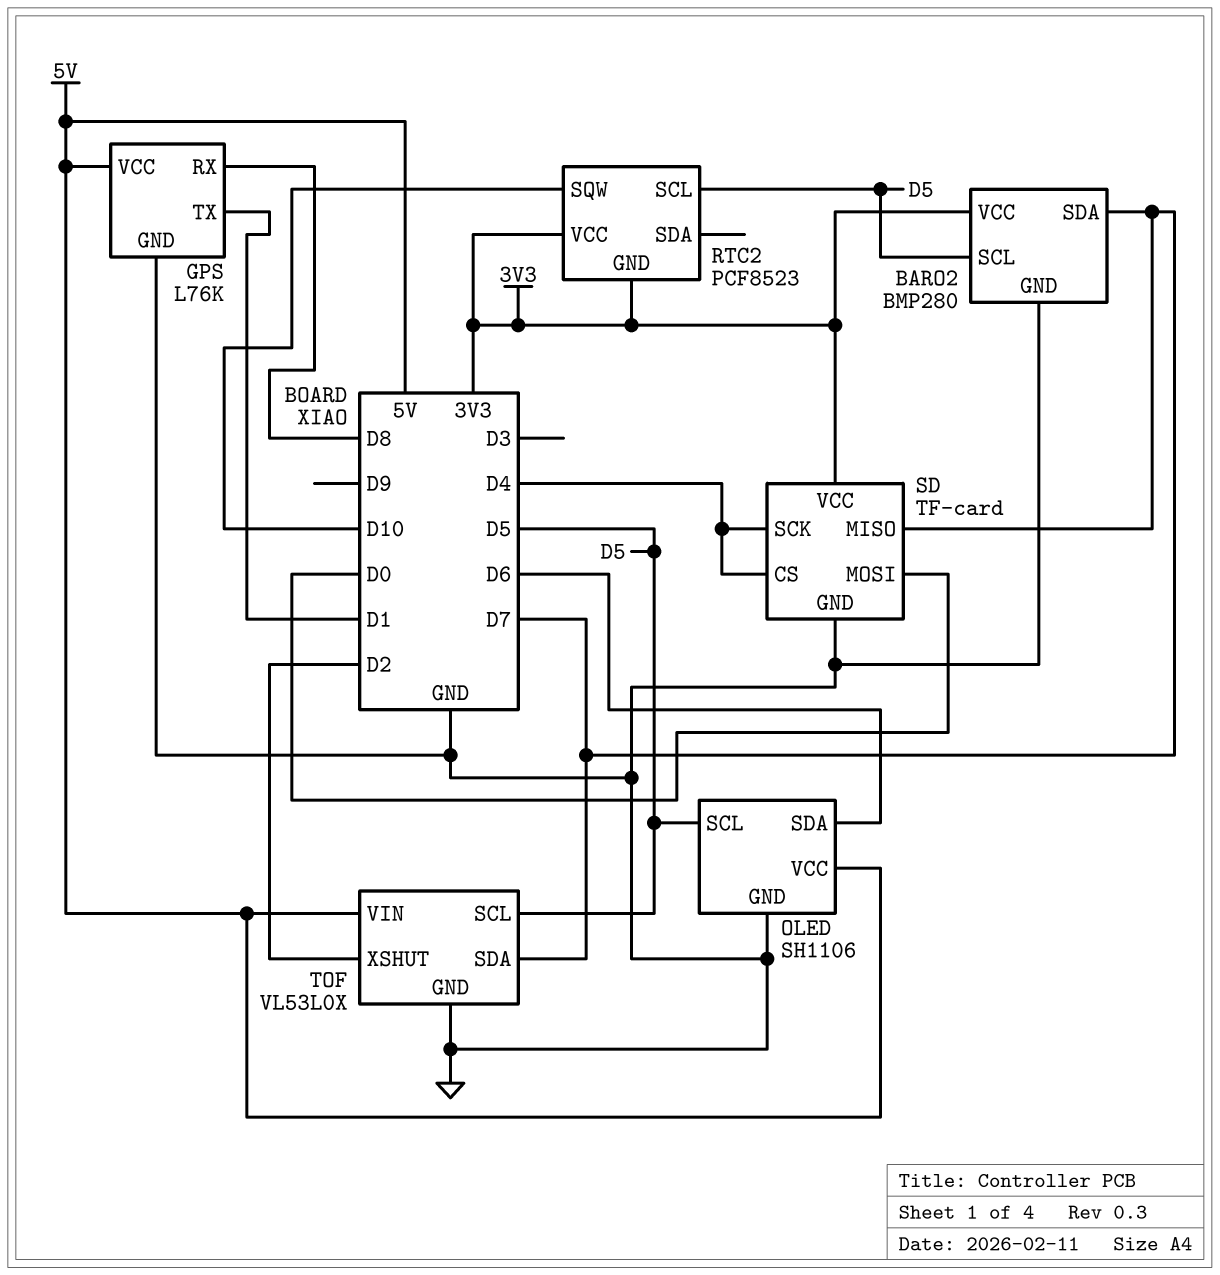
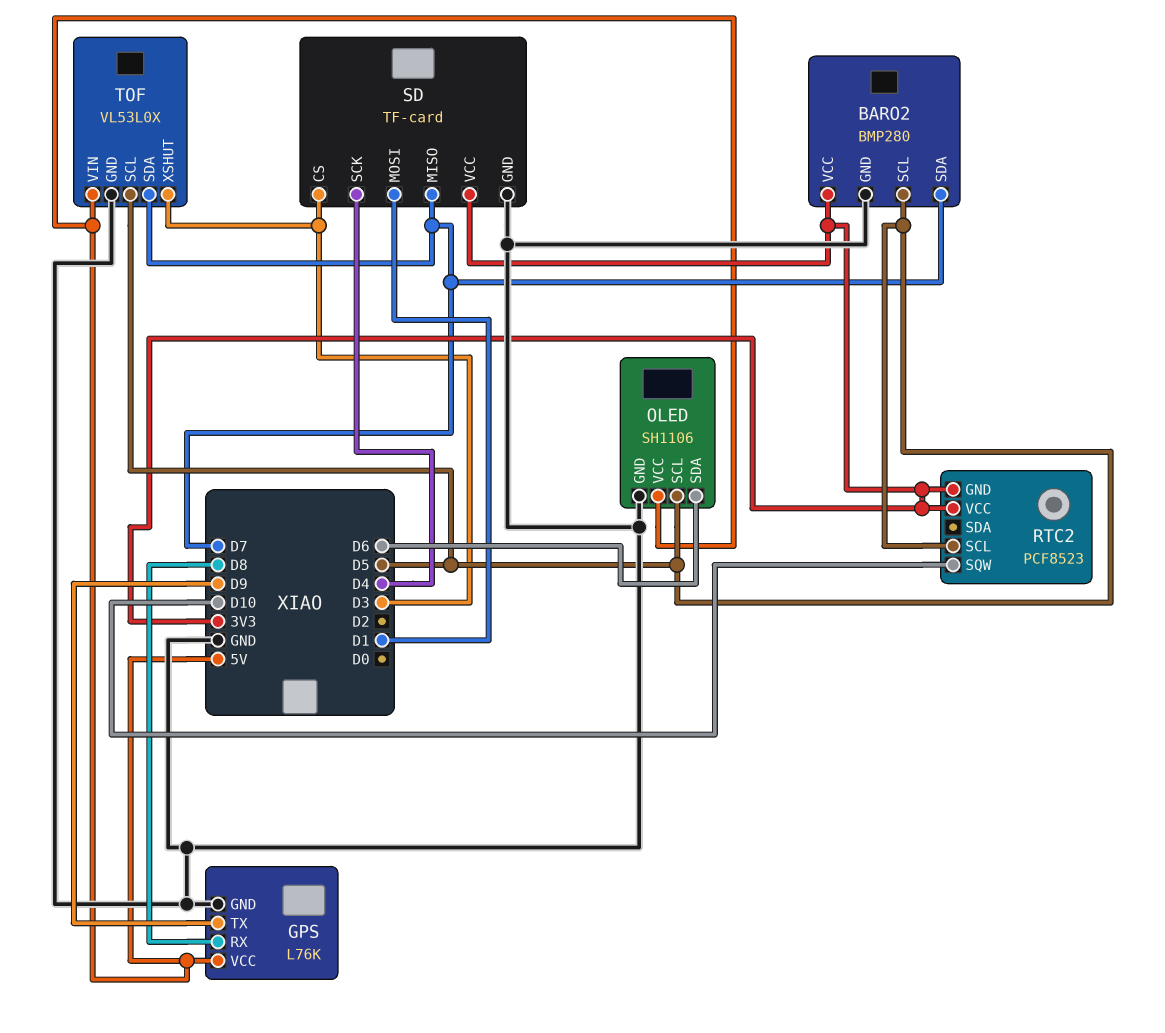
GPS pin TX: D1 -> D9
SD pin CS: D4 -> D3
SD pin MOSI: D0 -> D1
TOF pin XSHUT: D2 -> D3

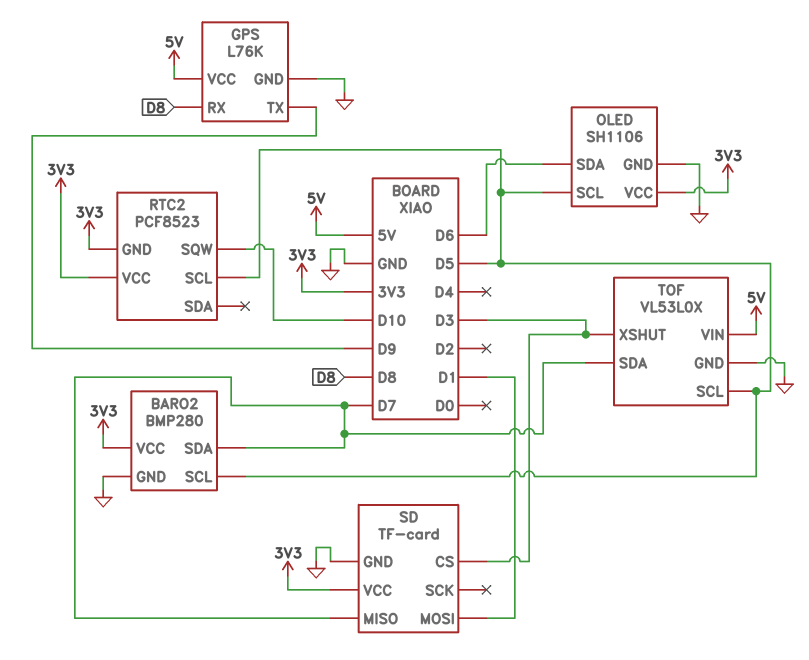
OLED pin VCC: 5V -> 3V3
SD pin SCK: D4 -> none

